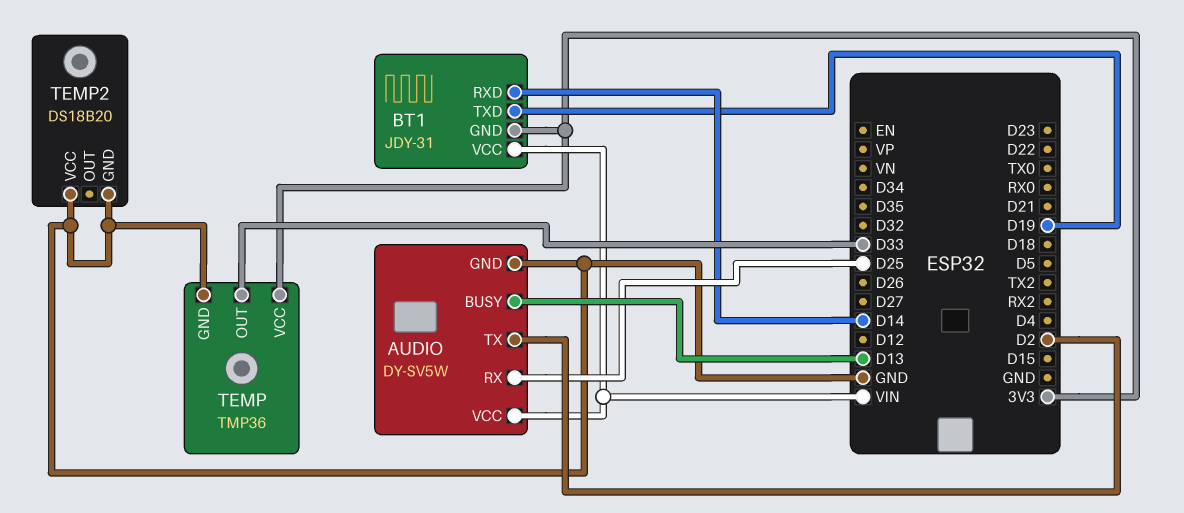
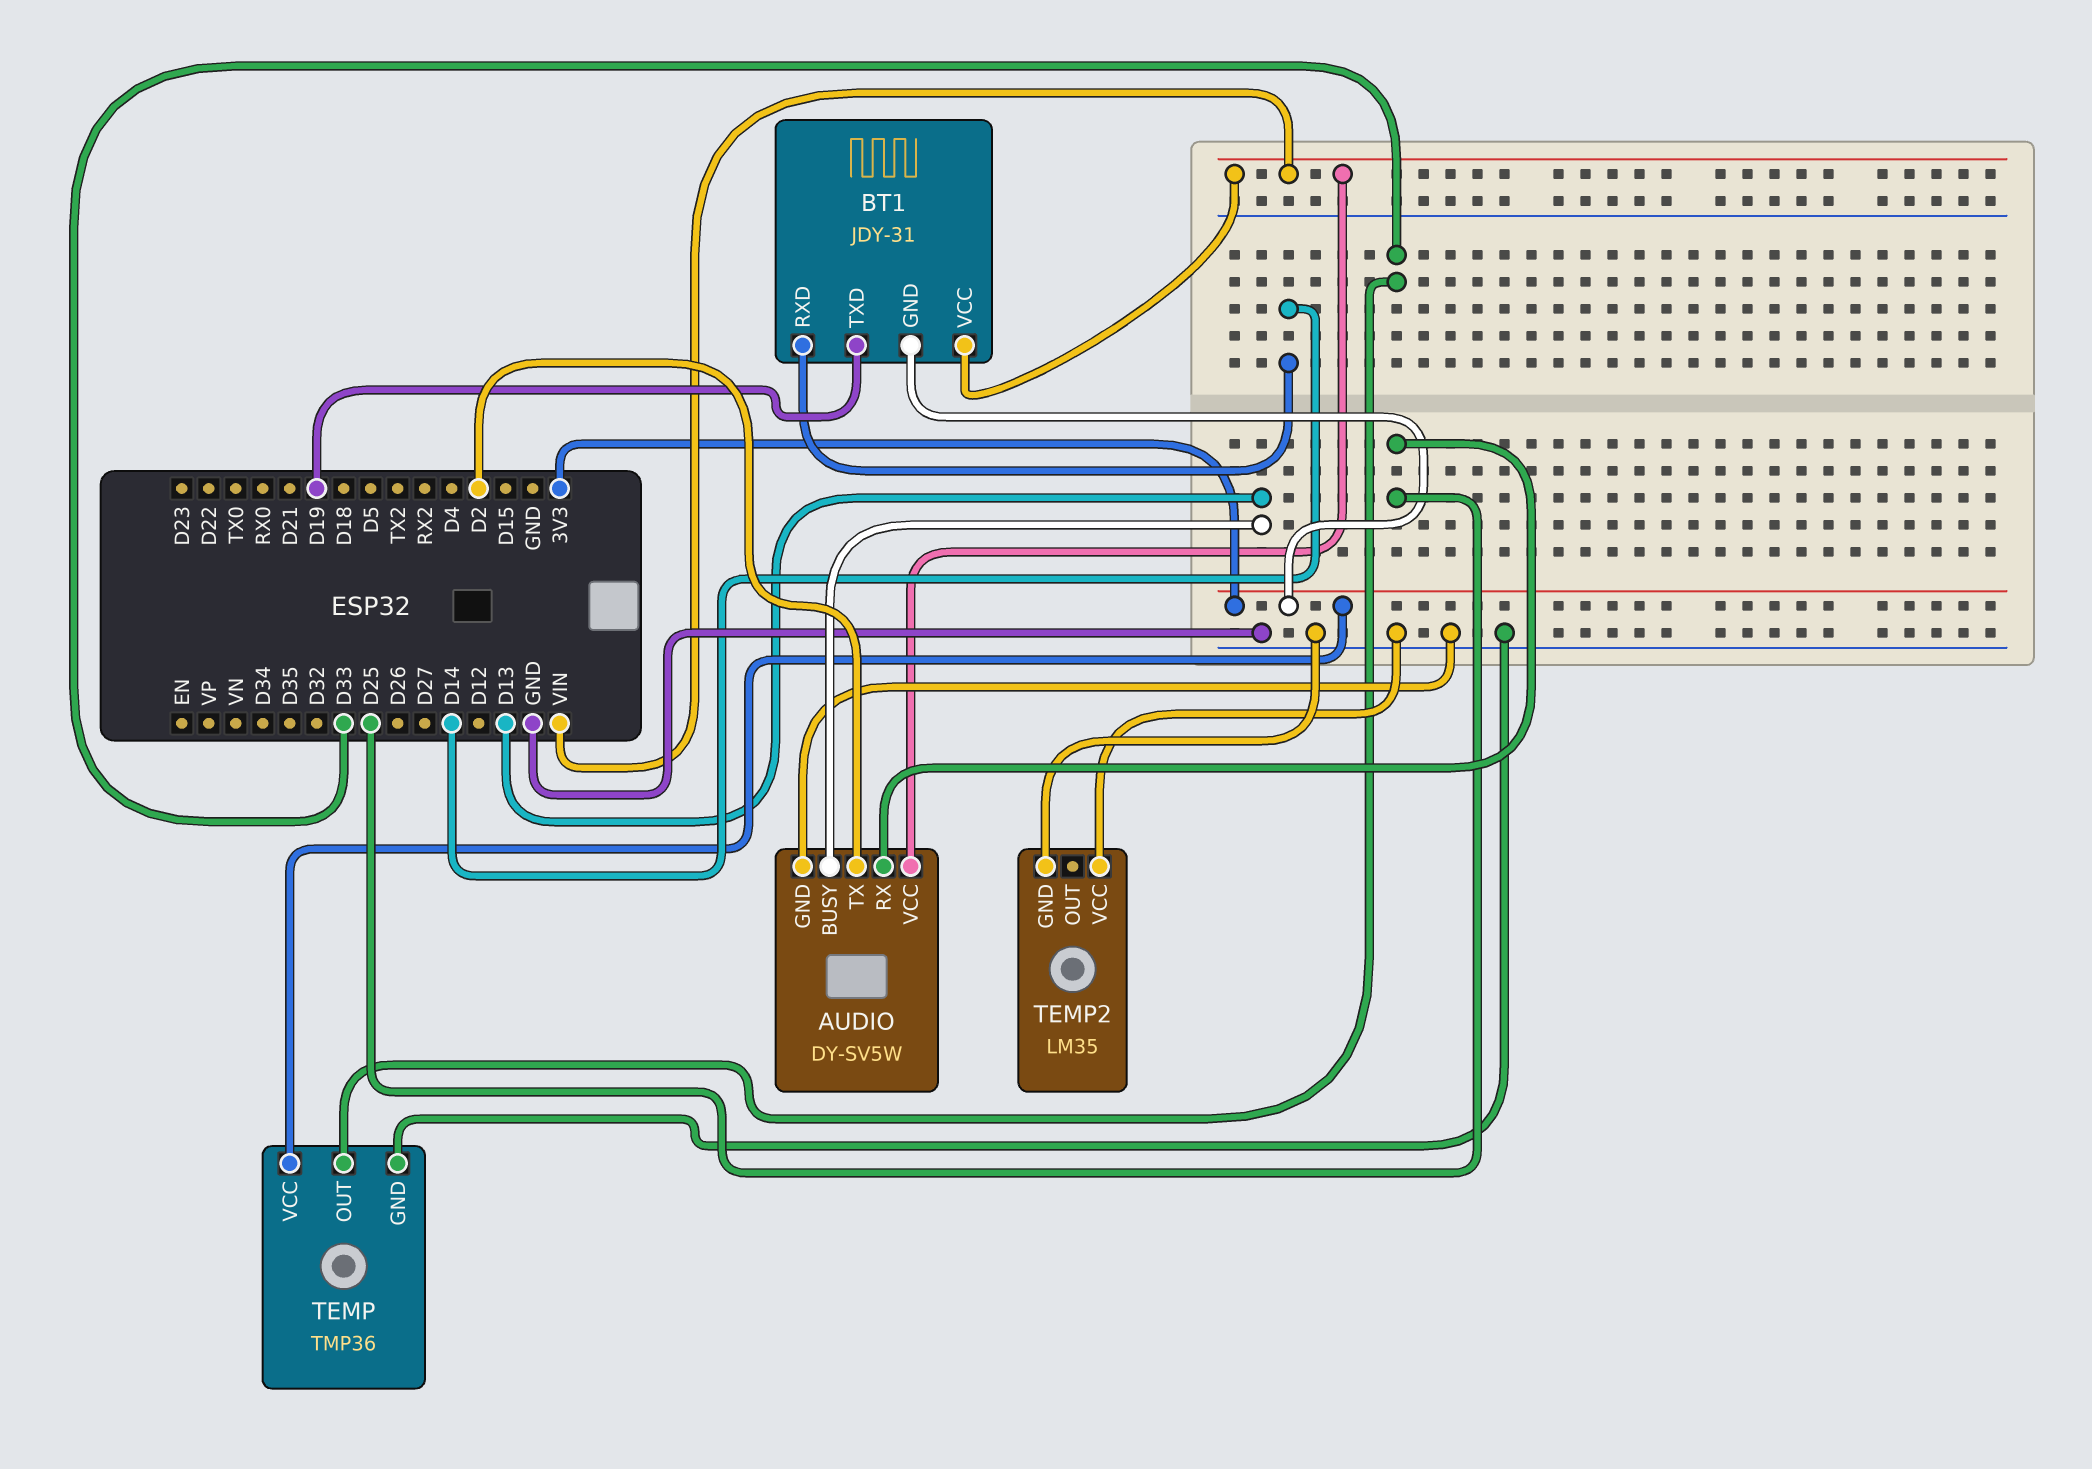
TEMP2: DS18B20 -> LM35

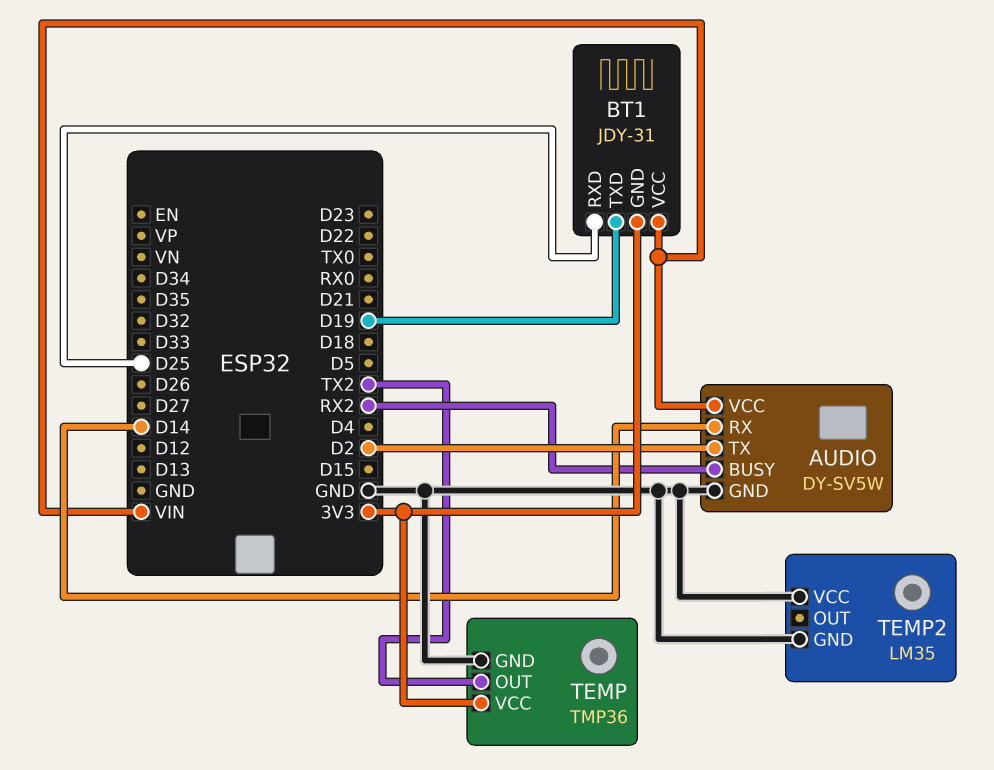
AUDIO pin BUSY: D13 -> RX2
AUDIO pin RX: D25 -> D14
BT1 pin RXD: D14 -> D25
TEMP pin OUT: D33 -> TX2

